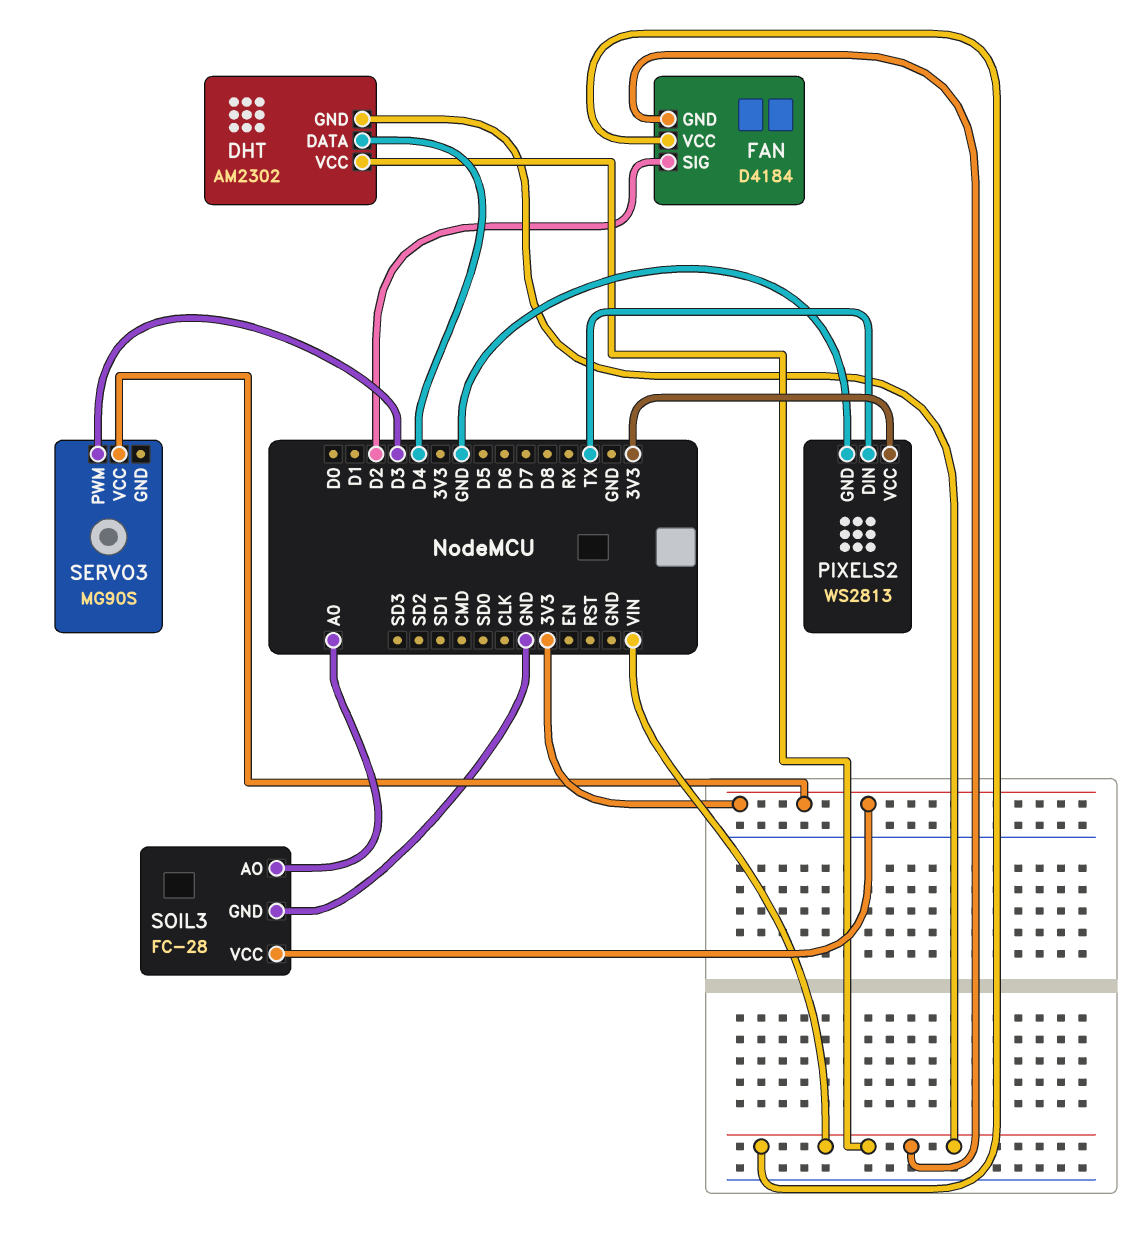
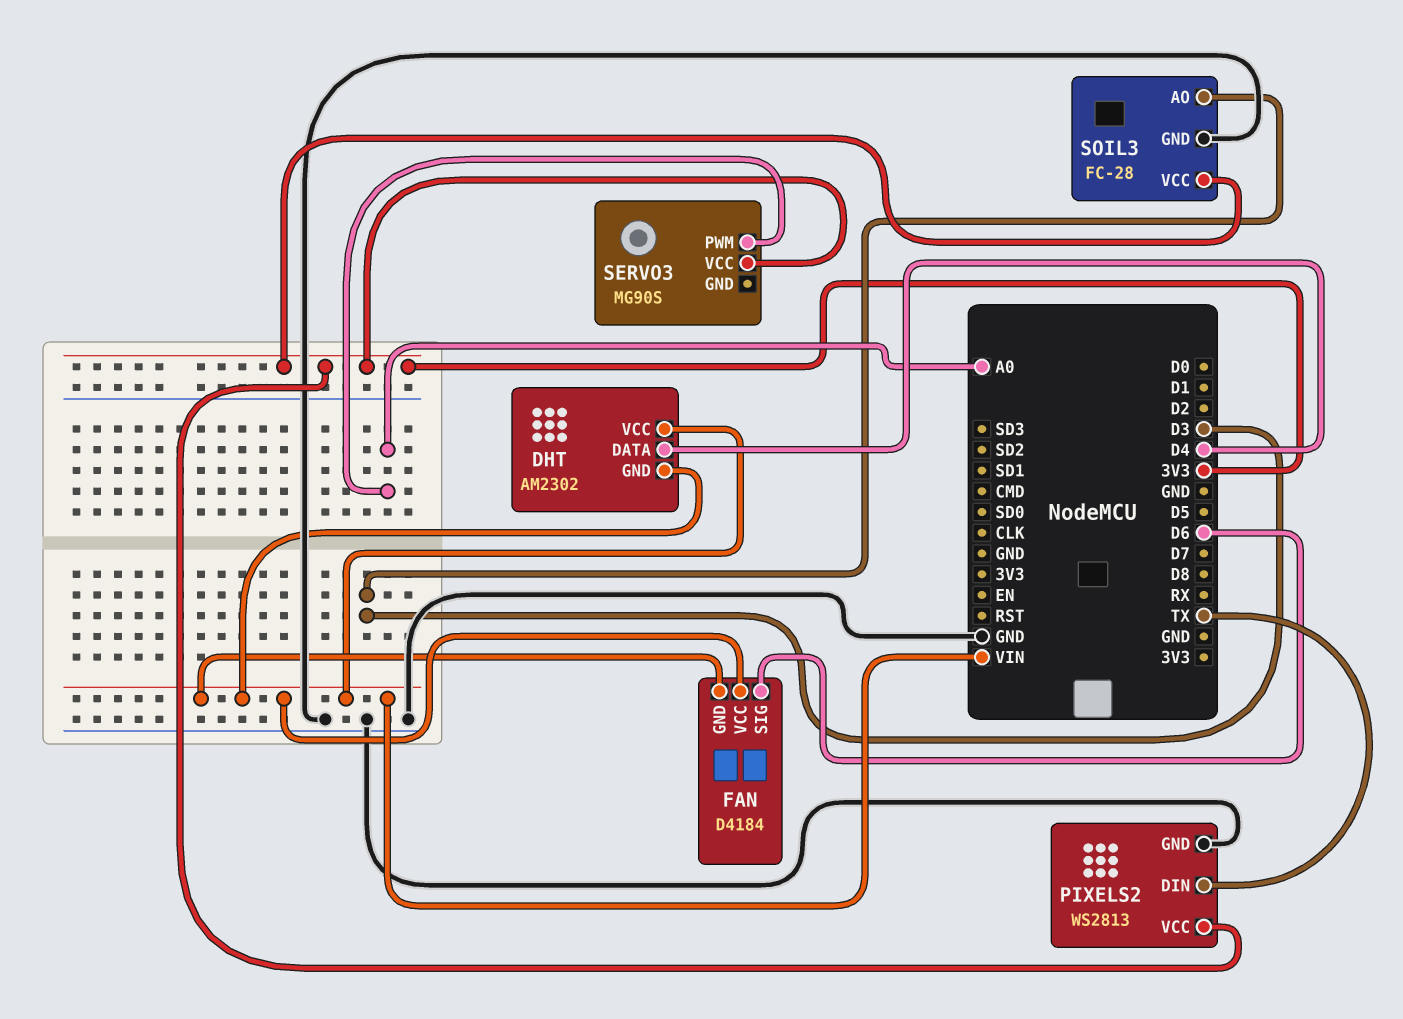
FAN pin SIG: D2 -> D6
SERVO3 pin PWM: D3 -> A0
SOIL3 pin AO: A0 -> D3

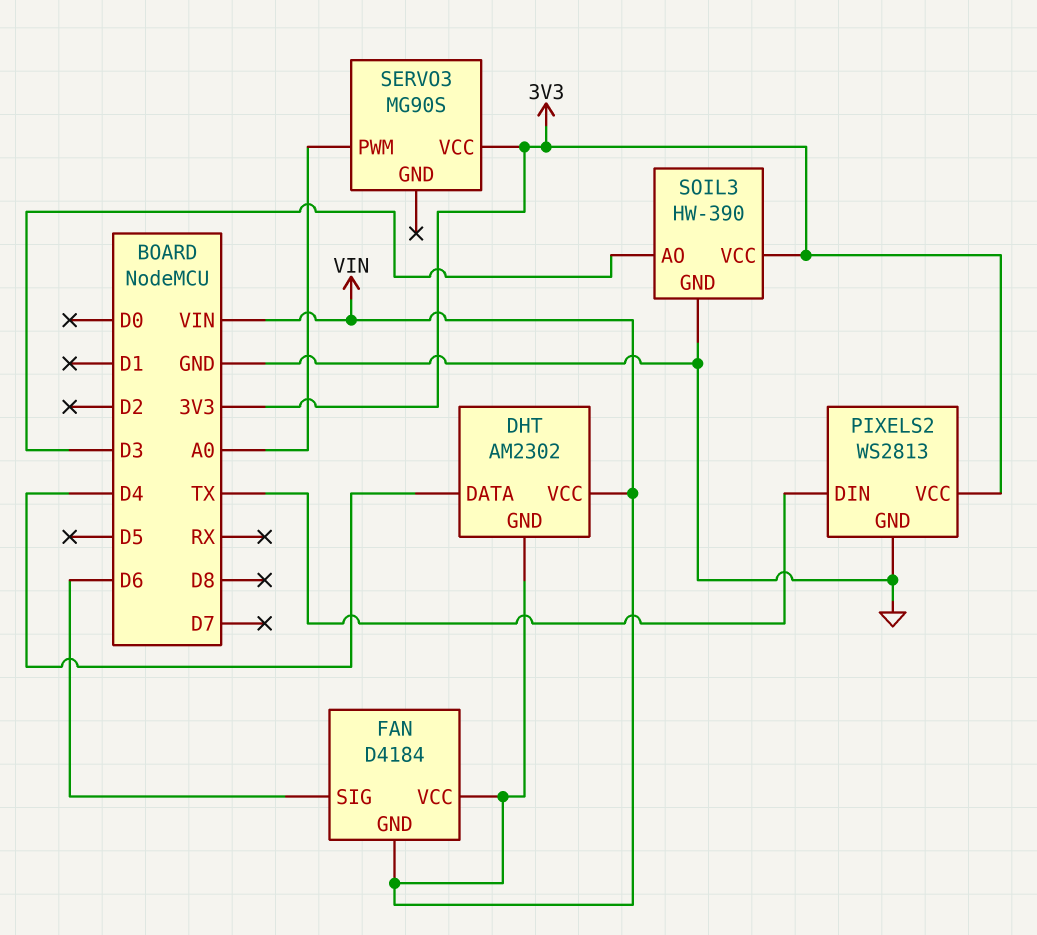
SOIL3: FC-28 -> HW-390

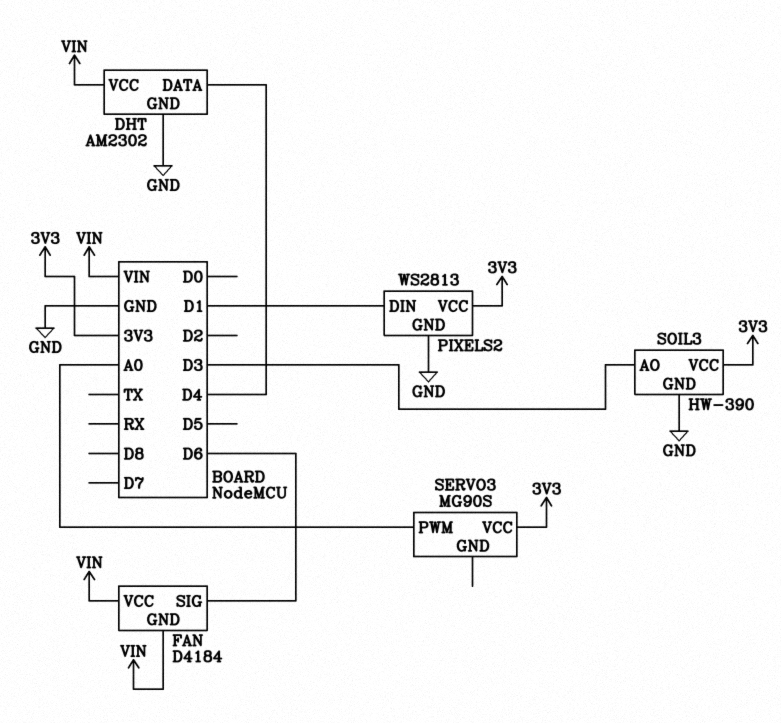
DHT pin GND: VIN -> GND
PIXELS2 pin DIN: TX -> D1

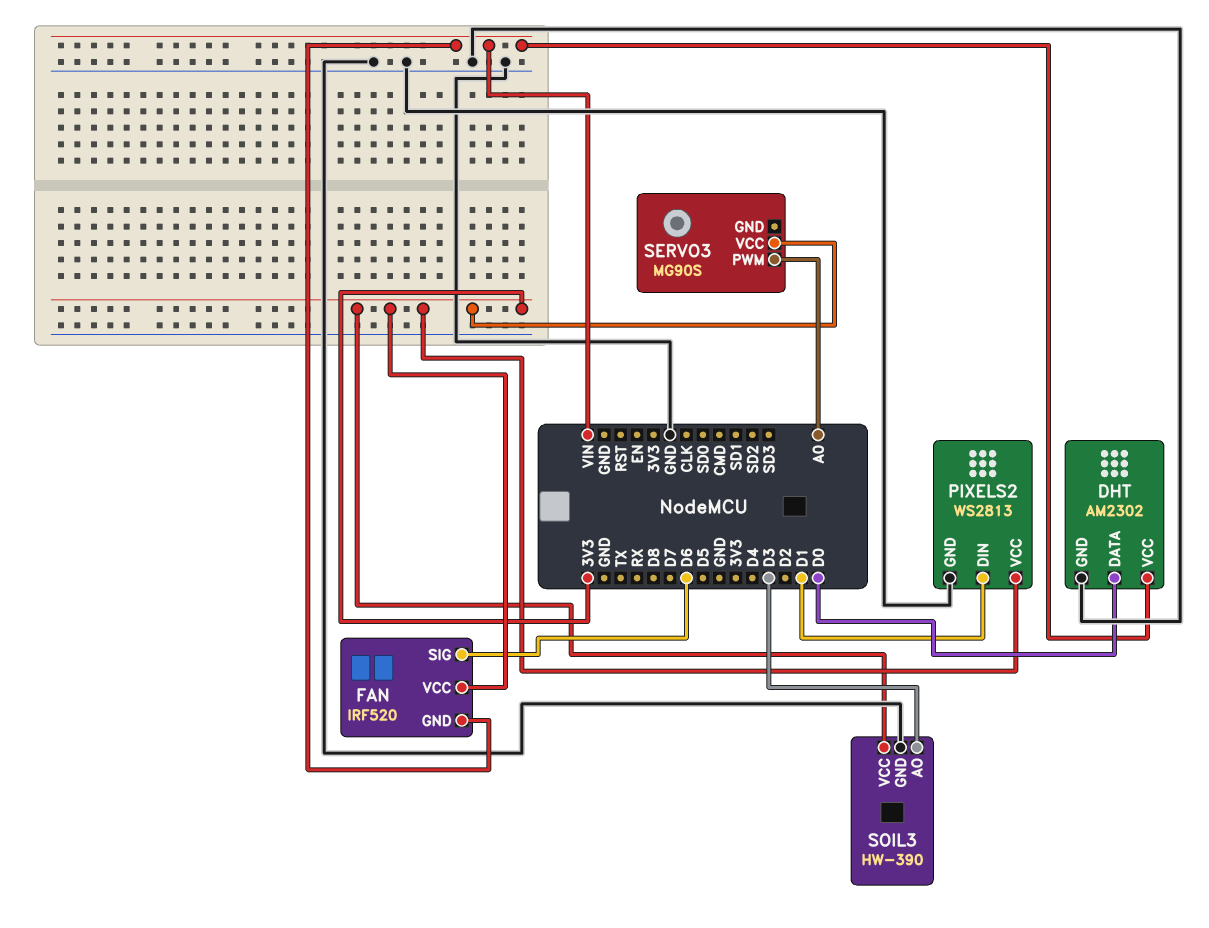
DHT pin DATA: D4 -> D0
FAN: D4184 -> IRF520
FAN pin VCC: VIN -> 3V3

